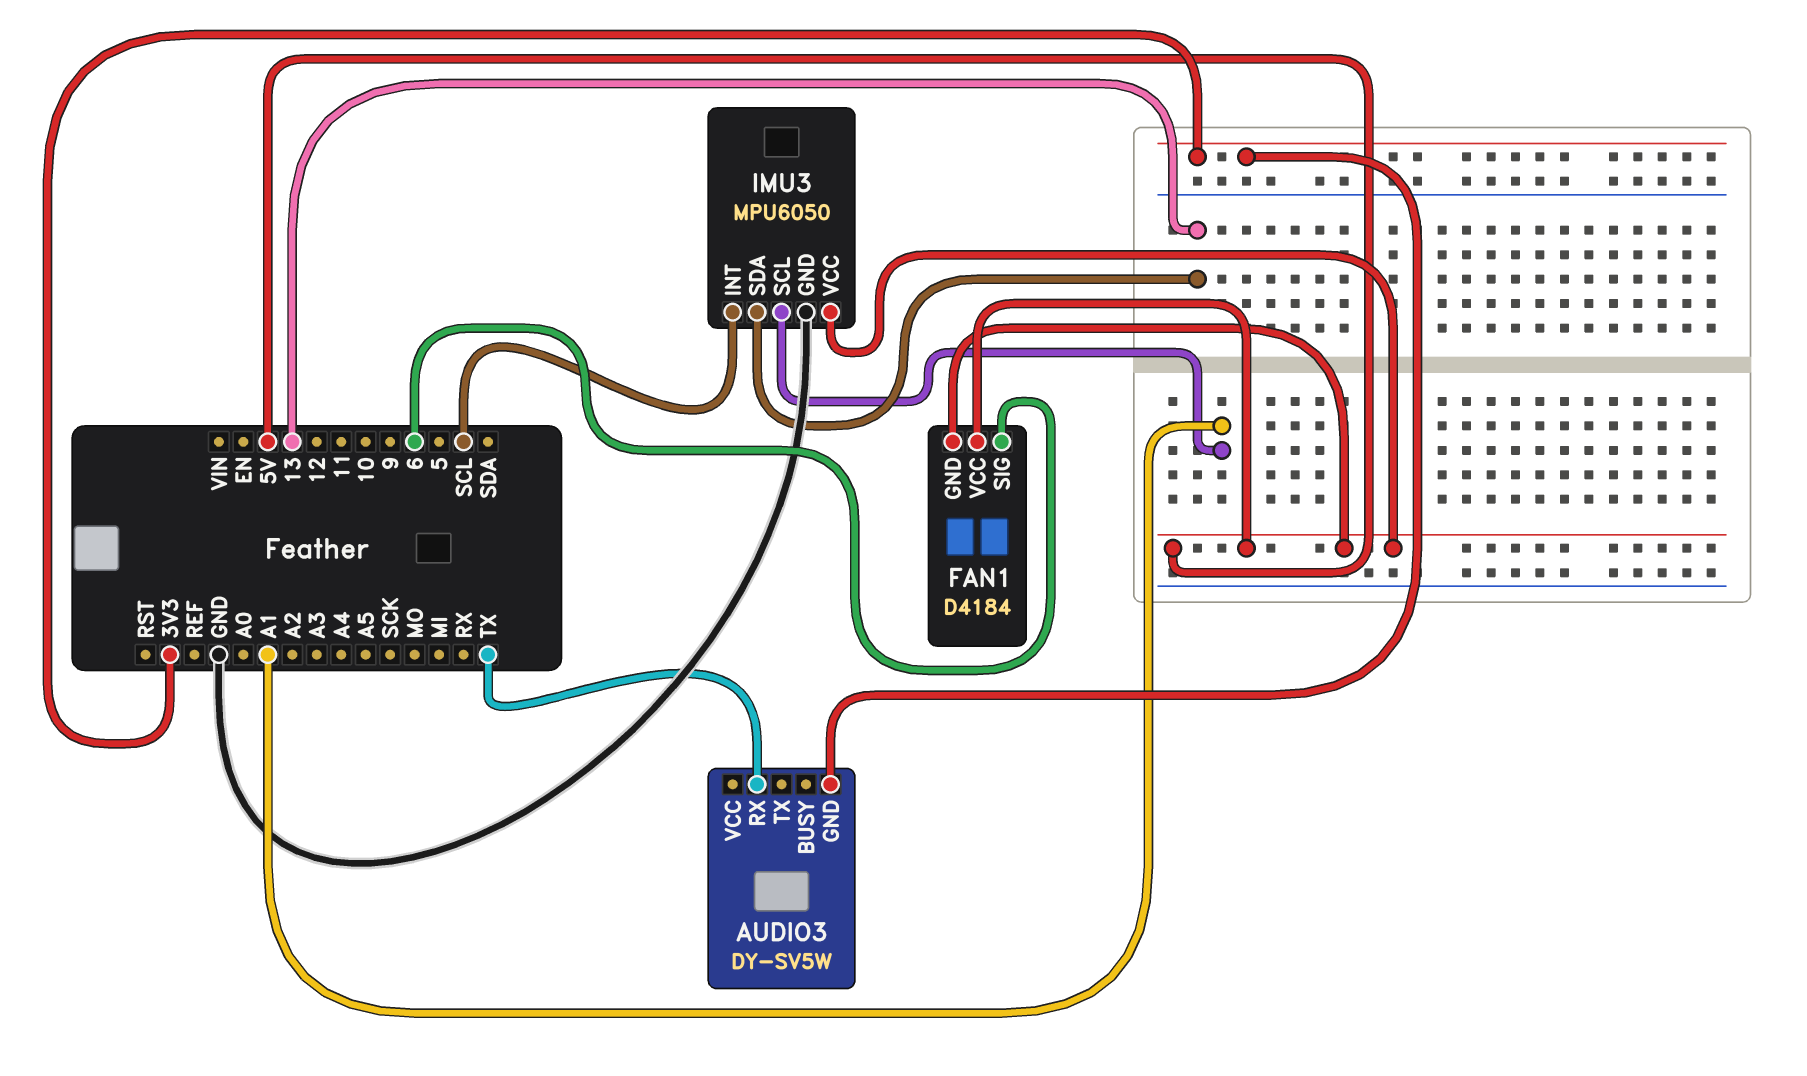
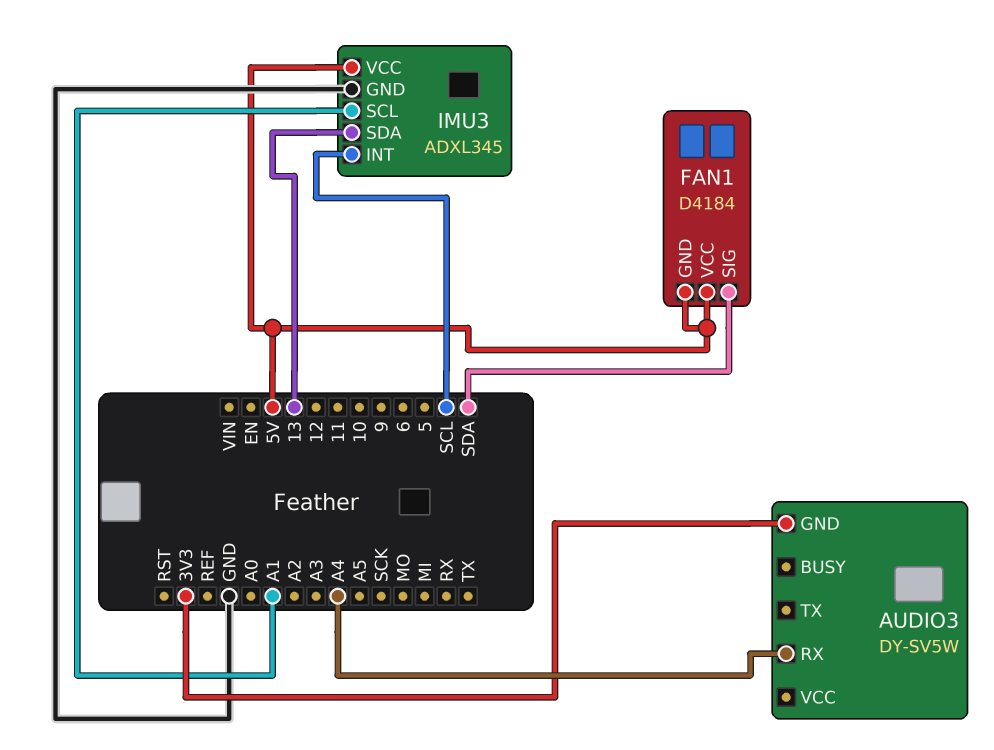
AUDIO3 pin RX: TX -> A4
FAN1 pin SIG: 6 -> SDA
IMU3: MPU6050 -> ADXL345

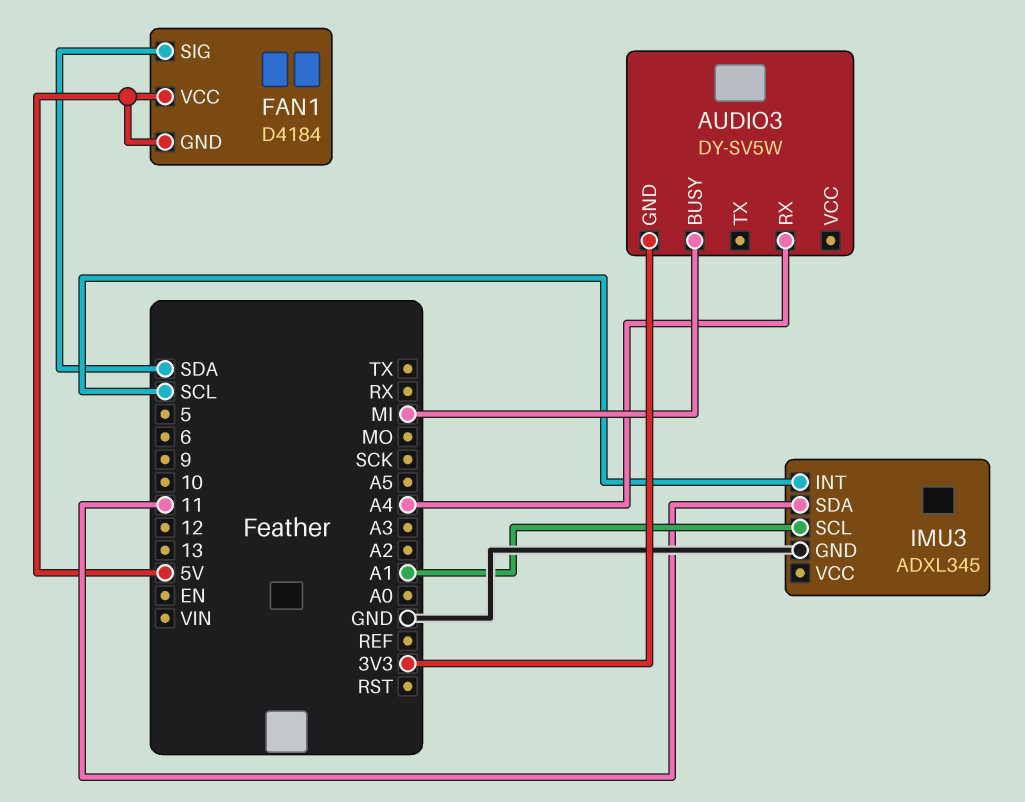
AUDIO3 pin BUSY: none -> MI
IMU3 pin SDA: 13 -> 11
IMU3 pin VCC: 5V -> none

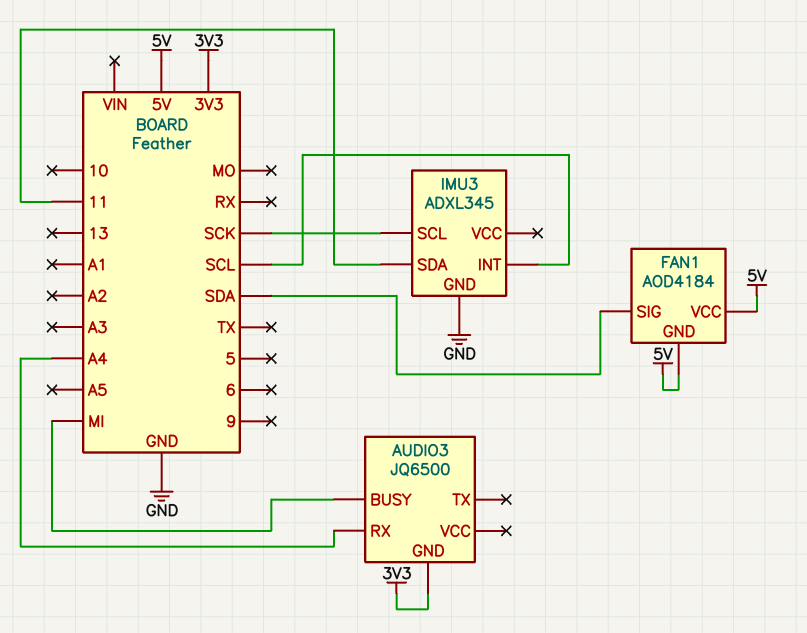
AUDIO3: DY-SV5W -> JQ6500
FAN1: D4184 -> AOD4184
IMU3 pin SCL: A1 -> SCK

